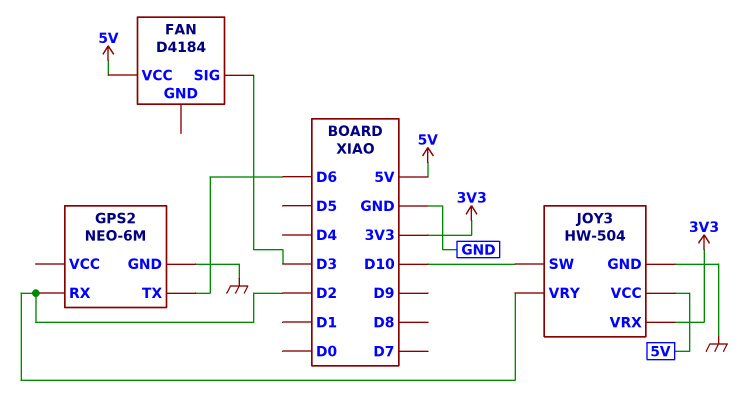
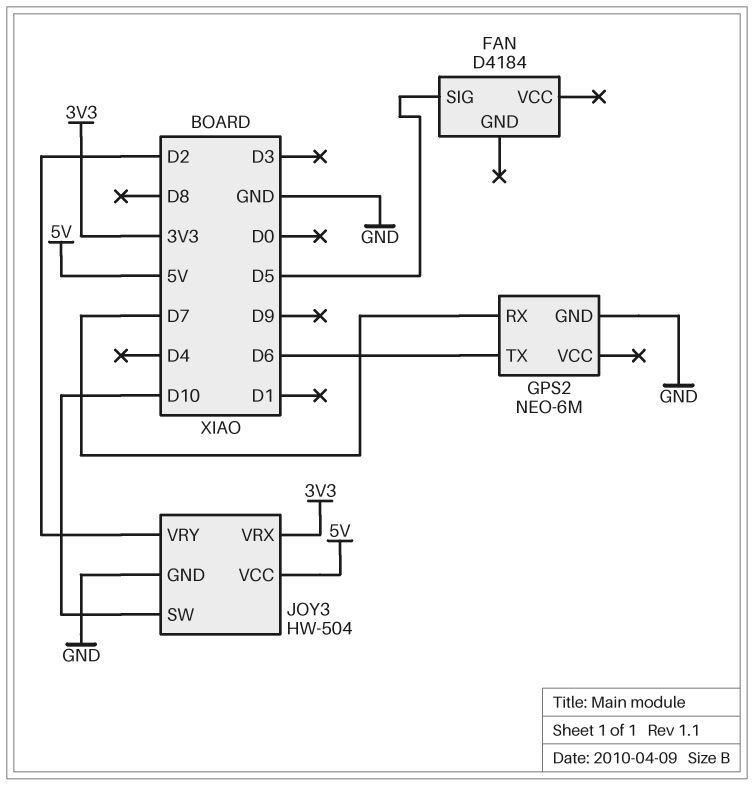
FAN pin SIG: D3 -> D5
FAN pin VCC: 5V -> none
GPS2 pin RX: D2 -> D7

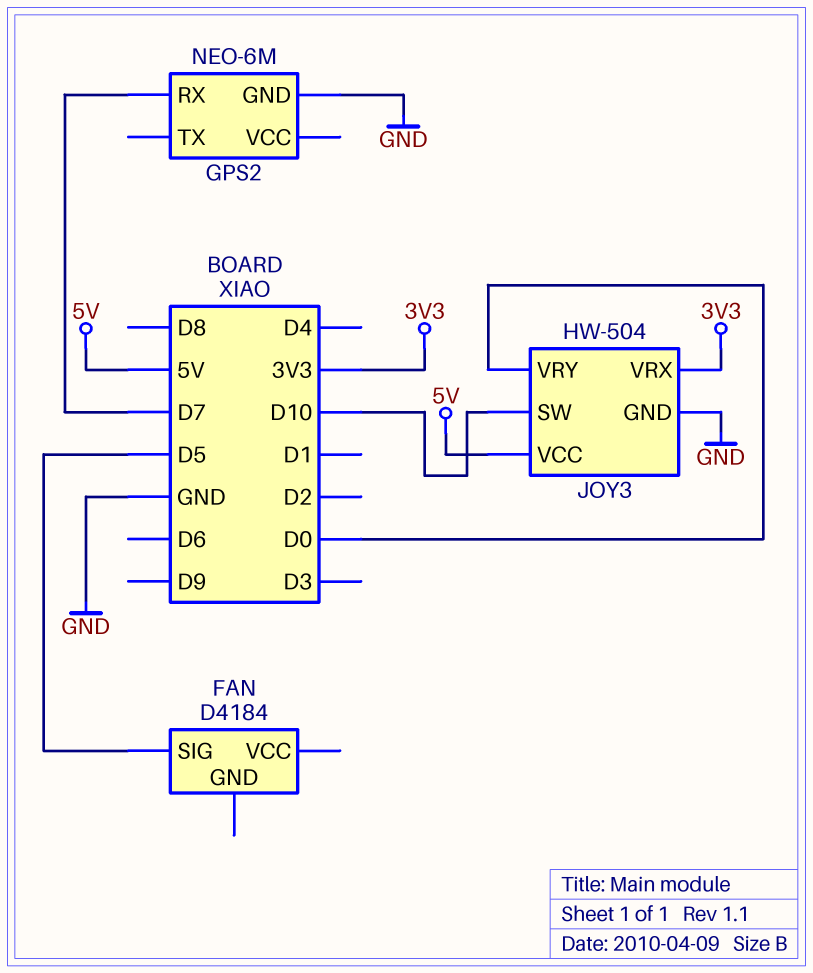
GPS2 pin TX: D6 -> none
JOY3 pin VRY: D2 -> D0

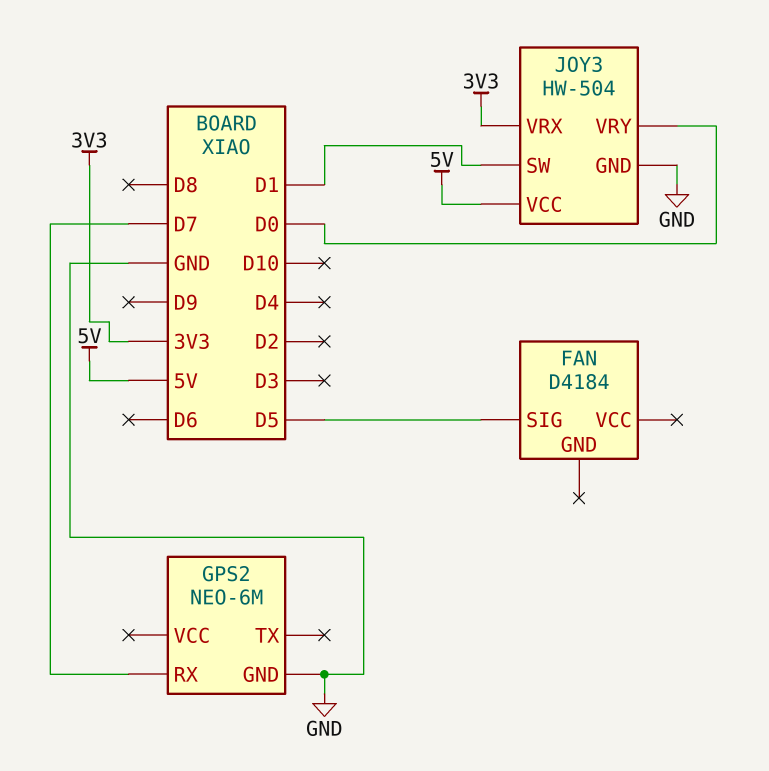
JOY3 pin SW: D10 -> D1

